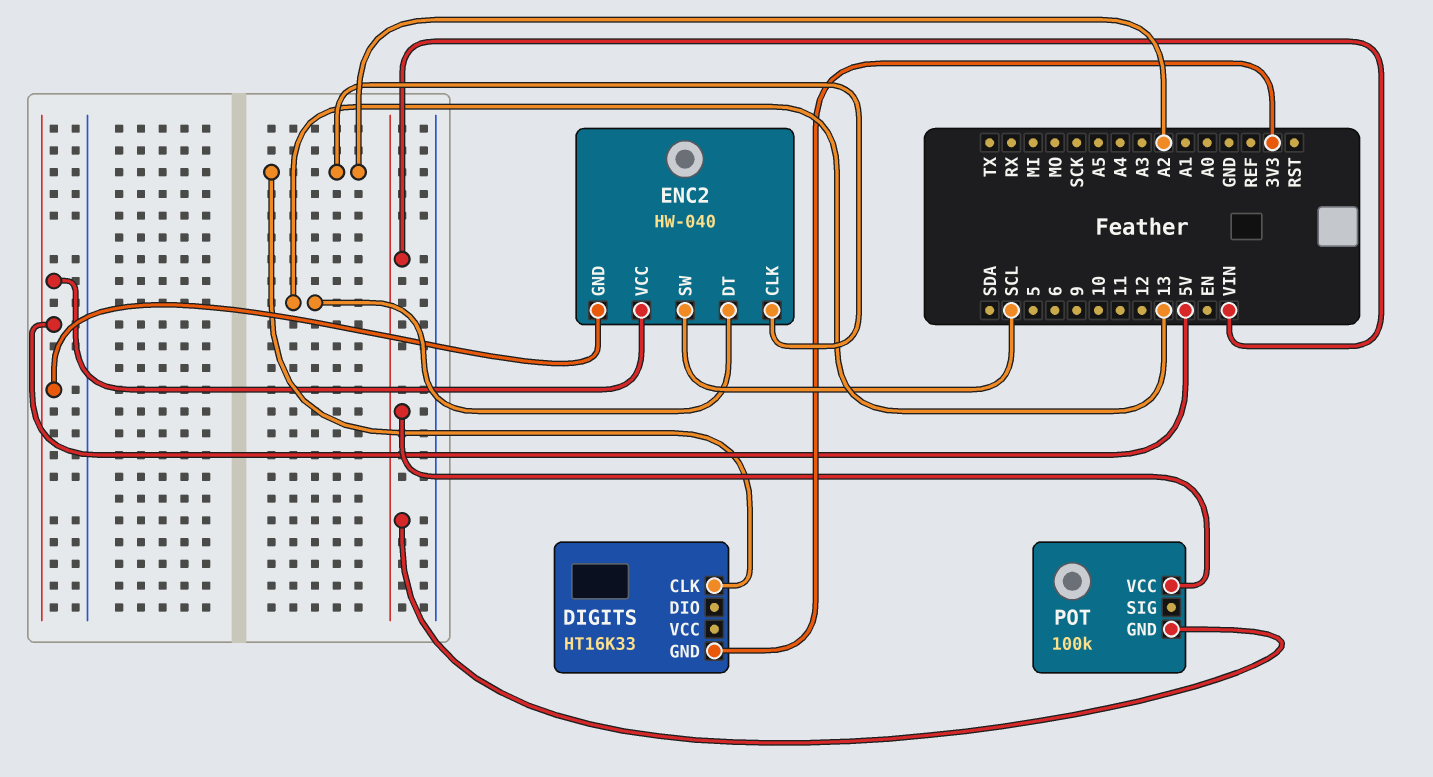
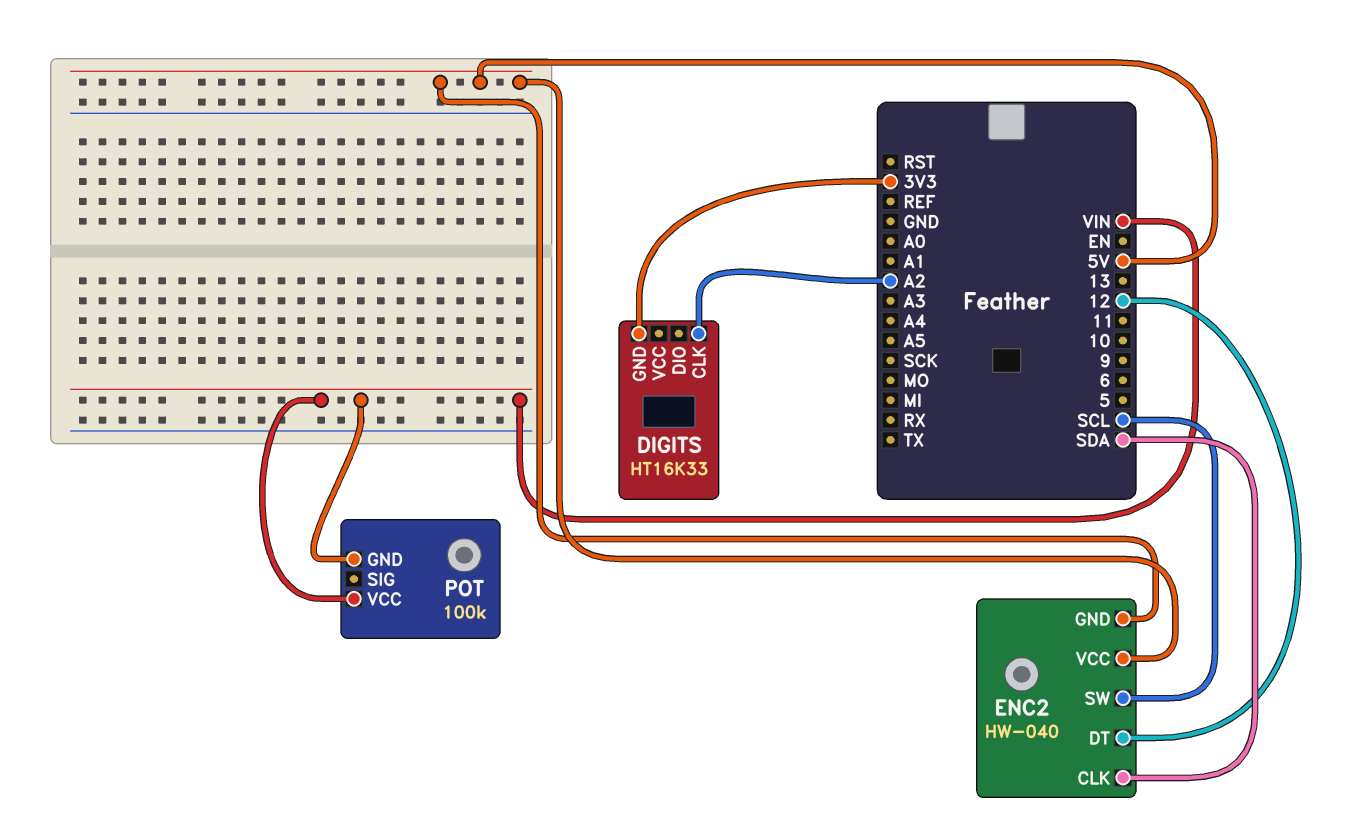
ENC2 pin CLK: A2 -> SDA
ENC2 pin DT: 13 -> 12

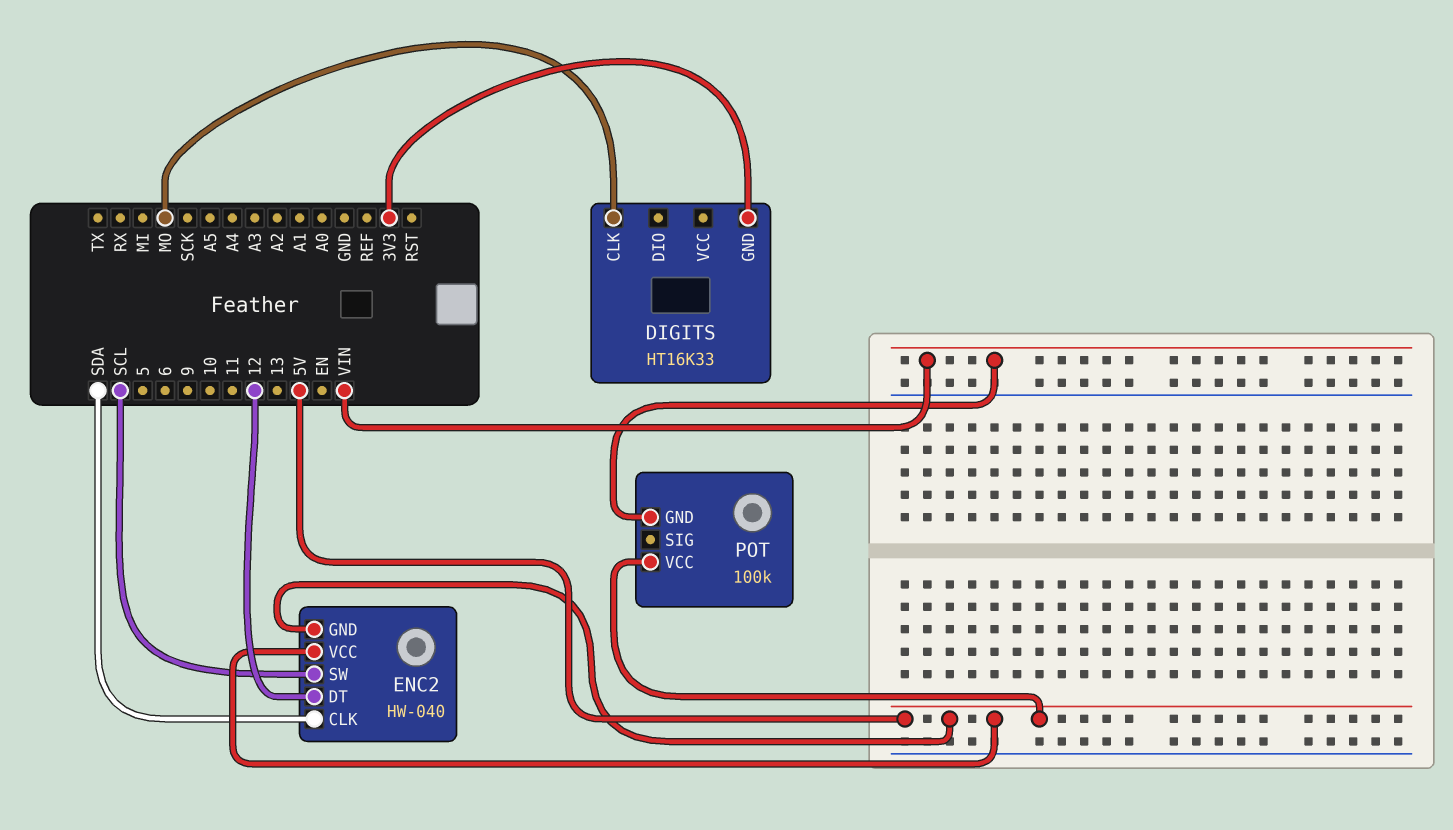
DIGITS pin CLK: A2 -> MO
POT pin VCC: VIN -> 5V

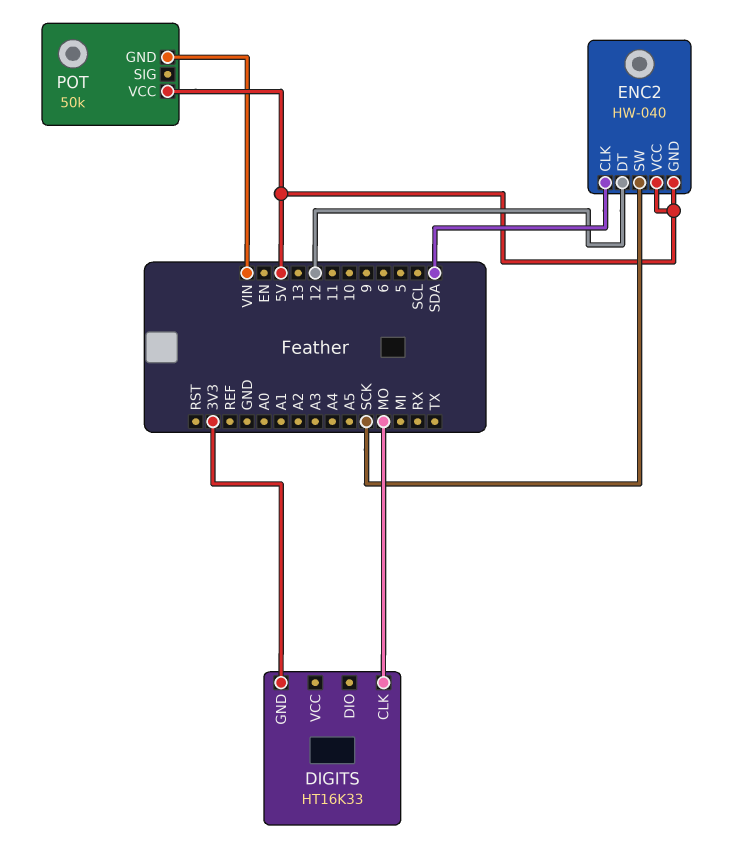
ENC2 pin SW: SCL -> SCK
POT: 100k -> 50k

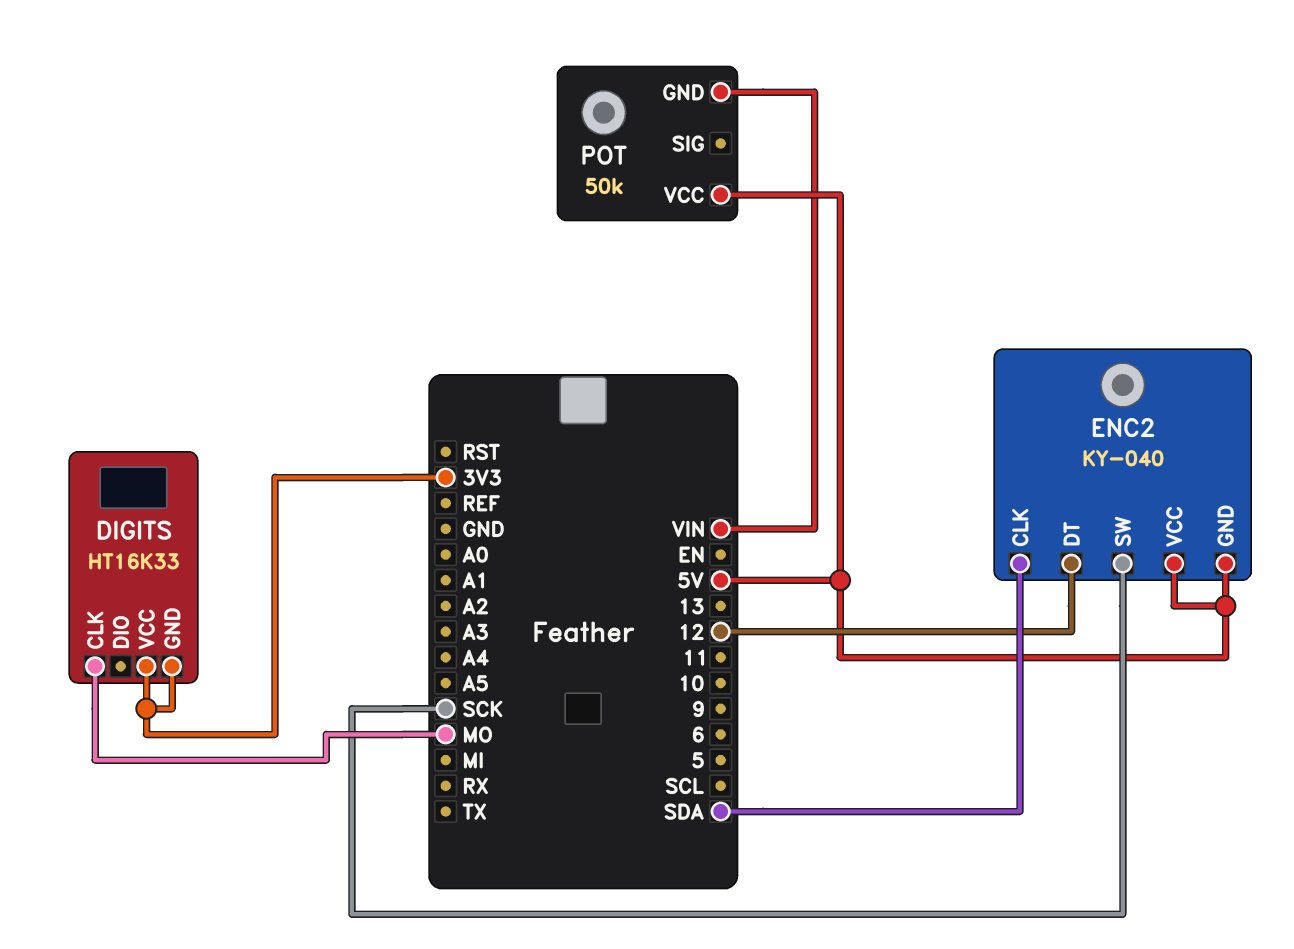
DIGITS pin VCC: none -> 3V3
ENC2: HW-040 -> KY-040

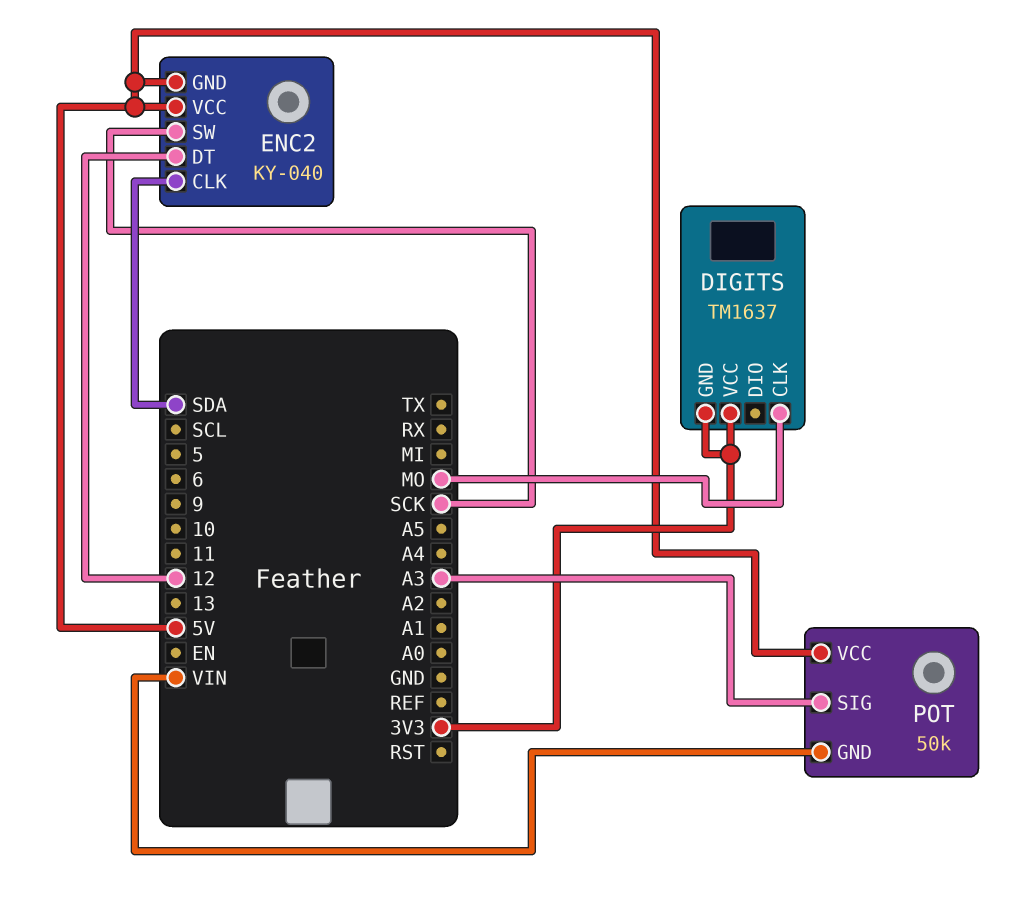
DIGITS: HT16K33 -> TM1637
POT pin SIG: none -> A3

